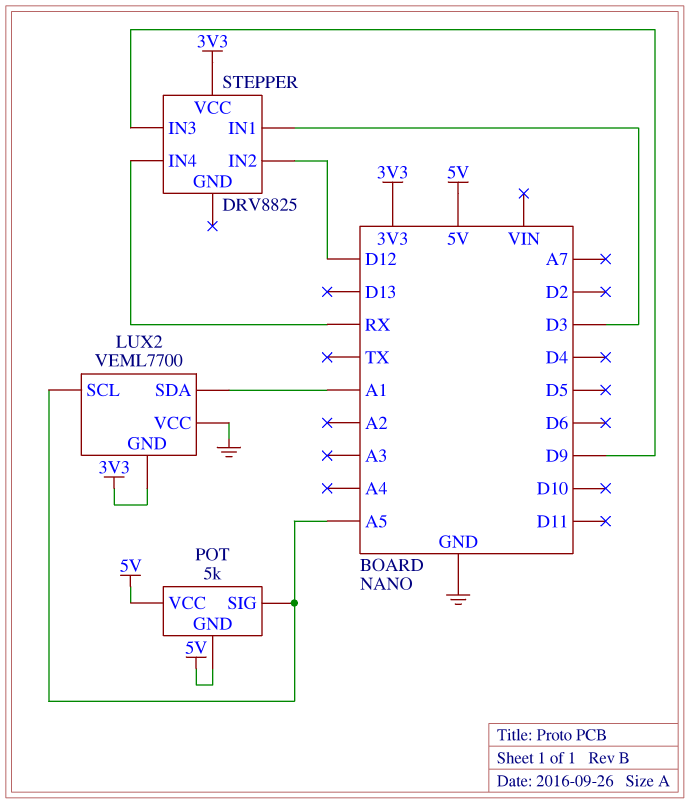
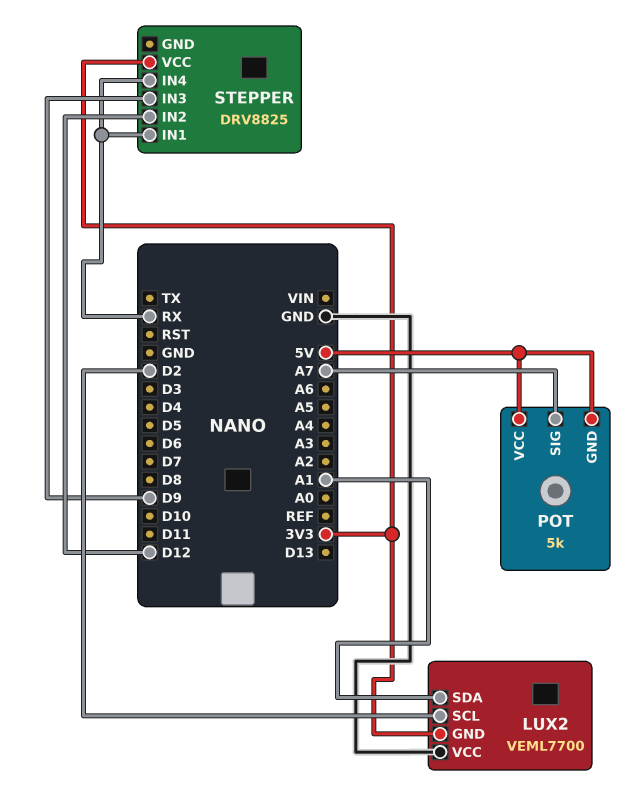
LUX2 pin SCL: A5 -> D2
POT pin SIG: A5 -> A7
STEPPER pin IN1: D3 -> RX

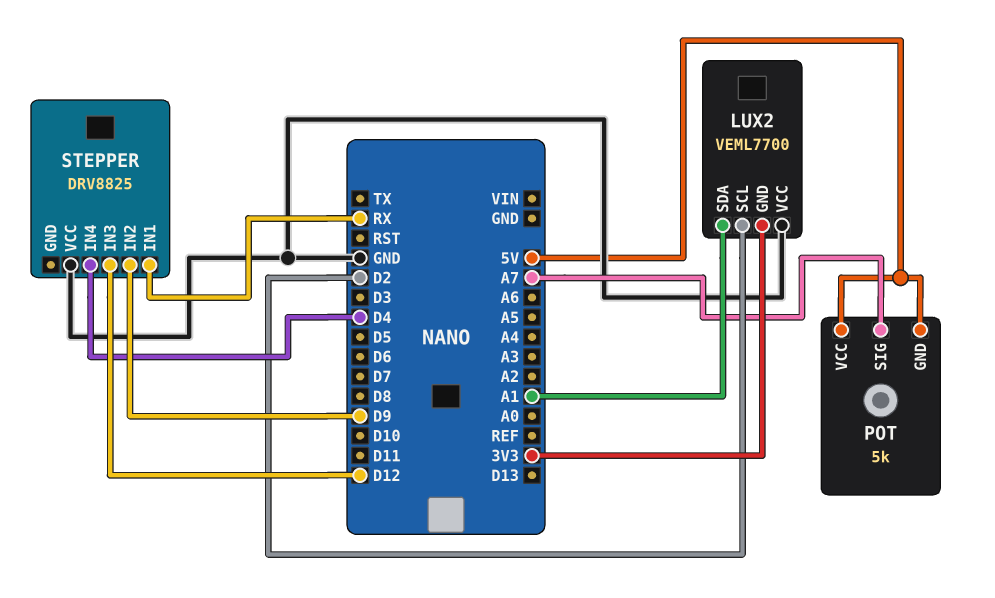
STEPPER pin IN2: D12 -> D9
STEPPER pin IN3: D9 -> D12
STEPPER pin IN4: RX -> D4
STEPPER pin VCC: 3V3 -> GND

